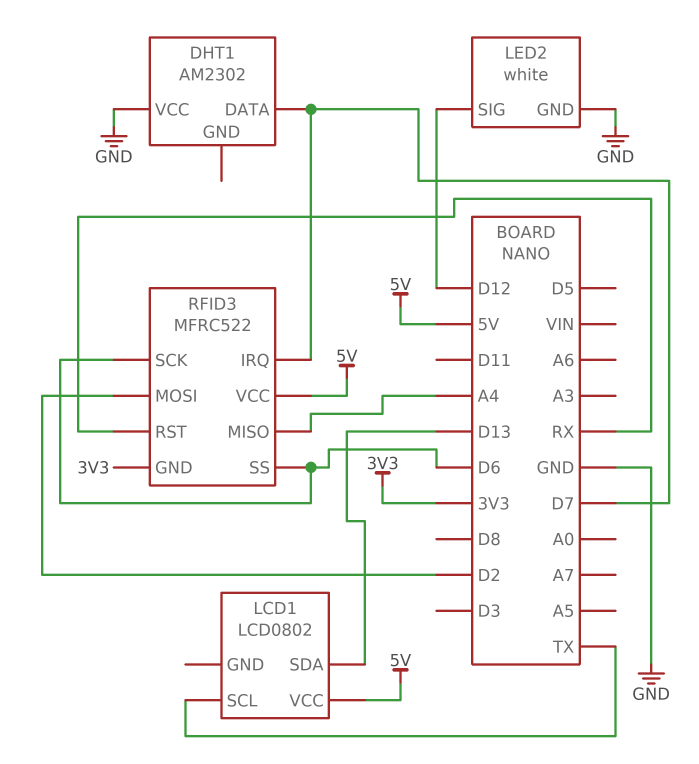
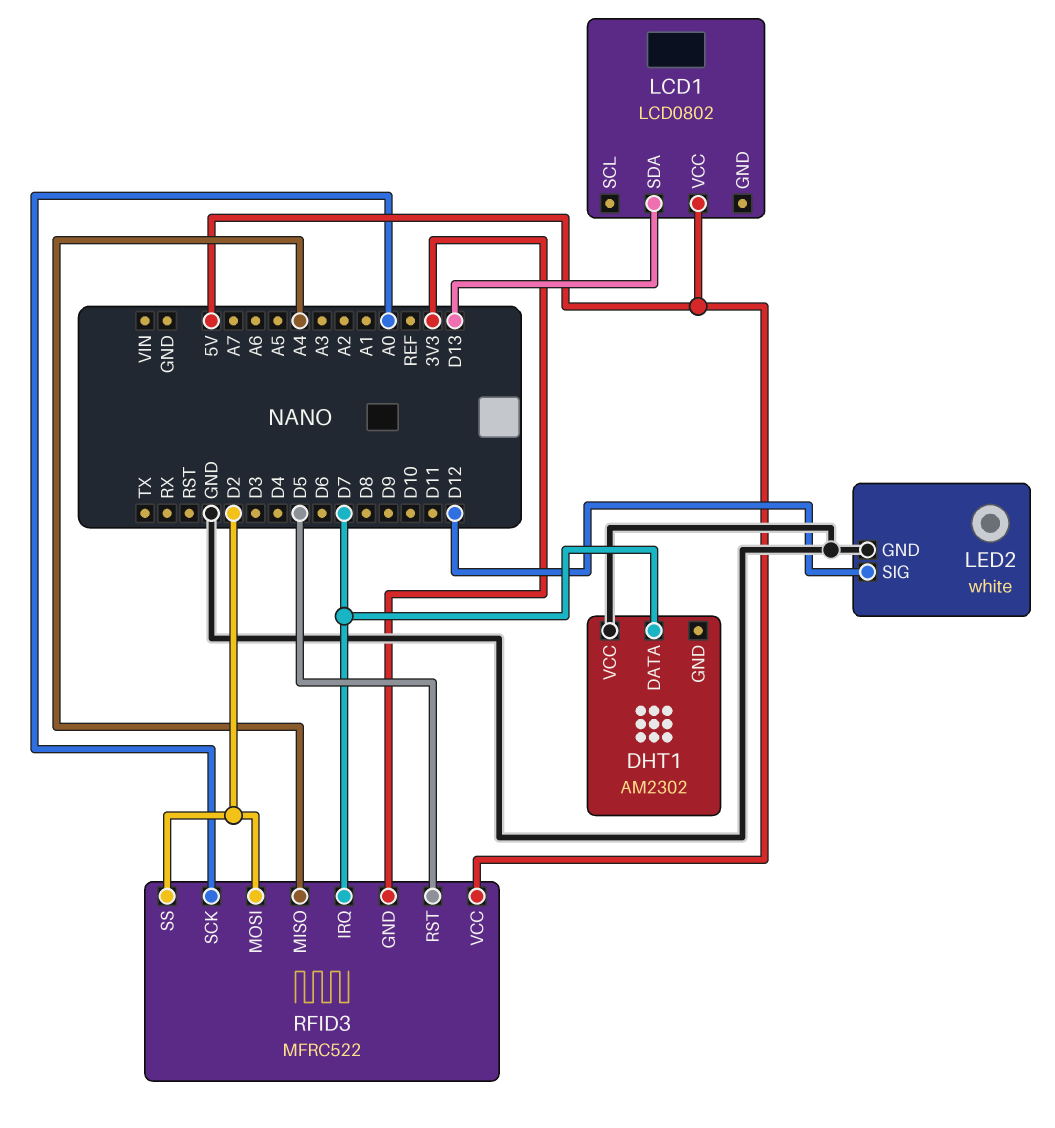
LCD1 pin SCL: TX -> none
RFID3 pin RST: RX -> D5
RFID3 pin SCK: D6 -> A0
RFID3 pin SS: D6 -> D2

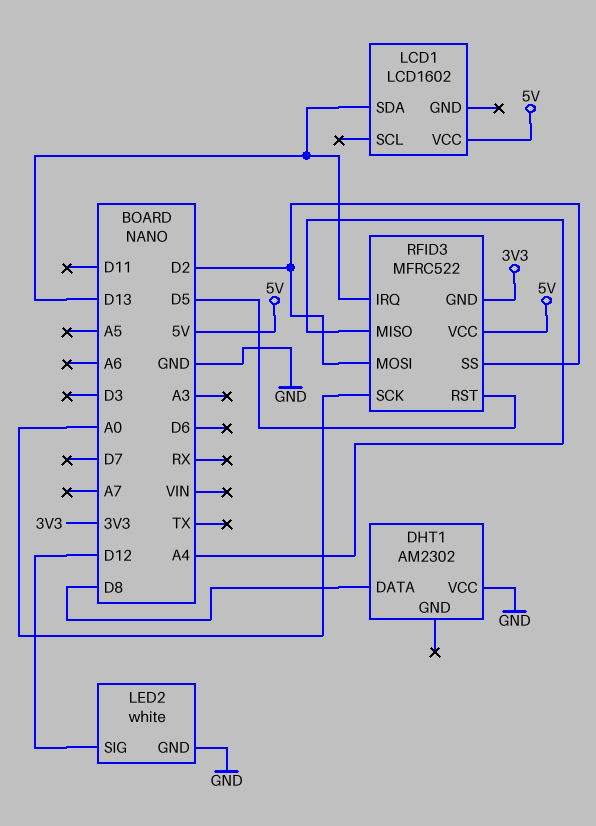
DHT1 pin DATA: D7 -> D8
LCD1: LCD0802 -> LCD1602
RFID3 pin IRQ: D7 -> D13

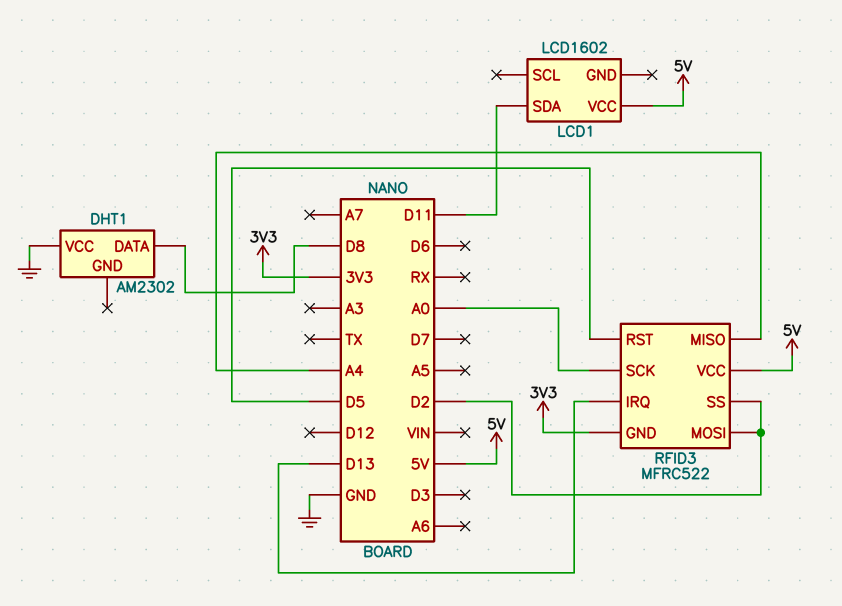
LCD1 pin SDA: D13 -> D11
LED2: white -> none
LED2 pin GND: GND -> none
LED2 pin SIG: D12 -> none

